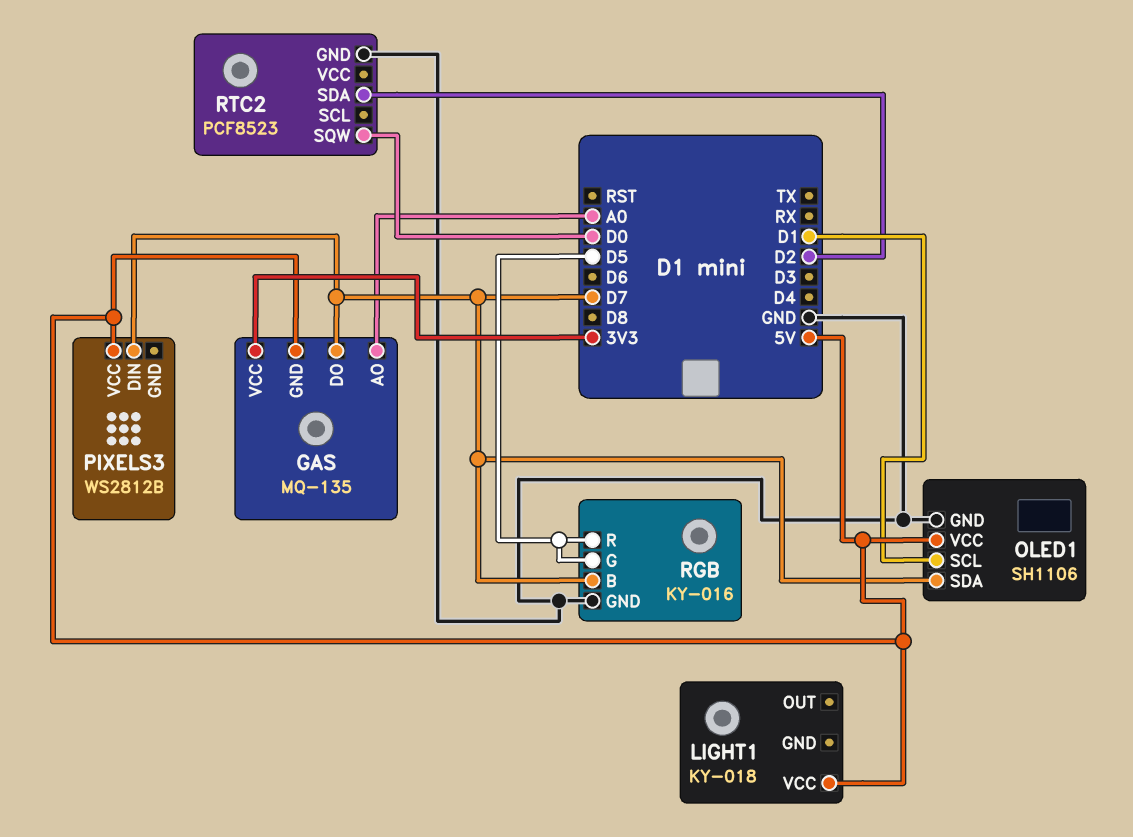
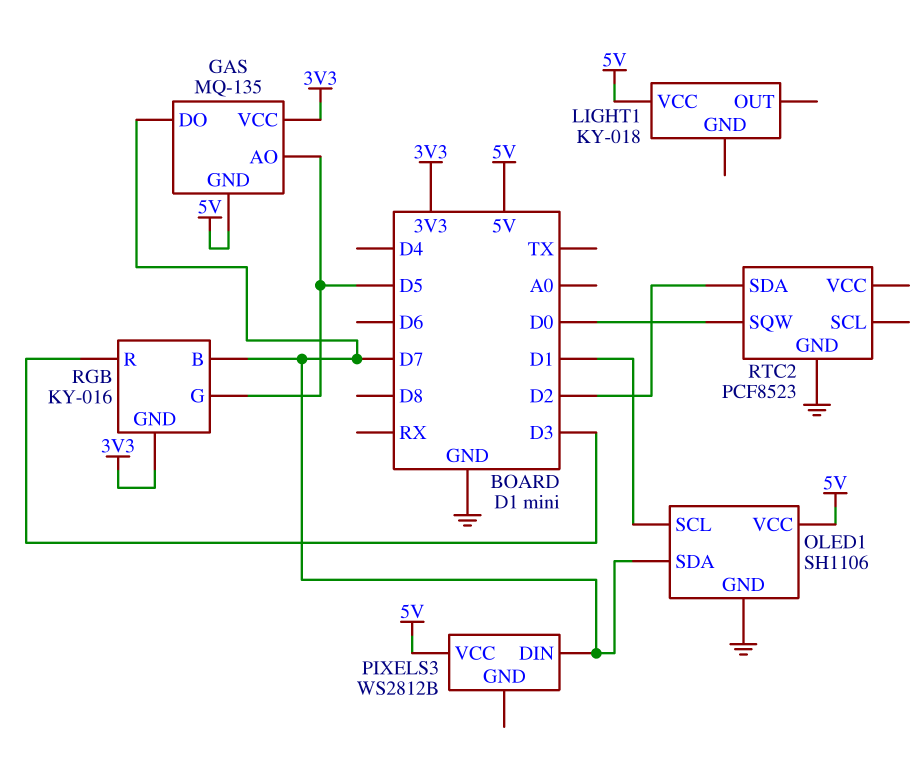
GAS pin AO: A0 -> D5
RGB pin GND: GND -> 3V3
RGB pin R: D5 -> D3

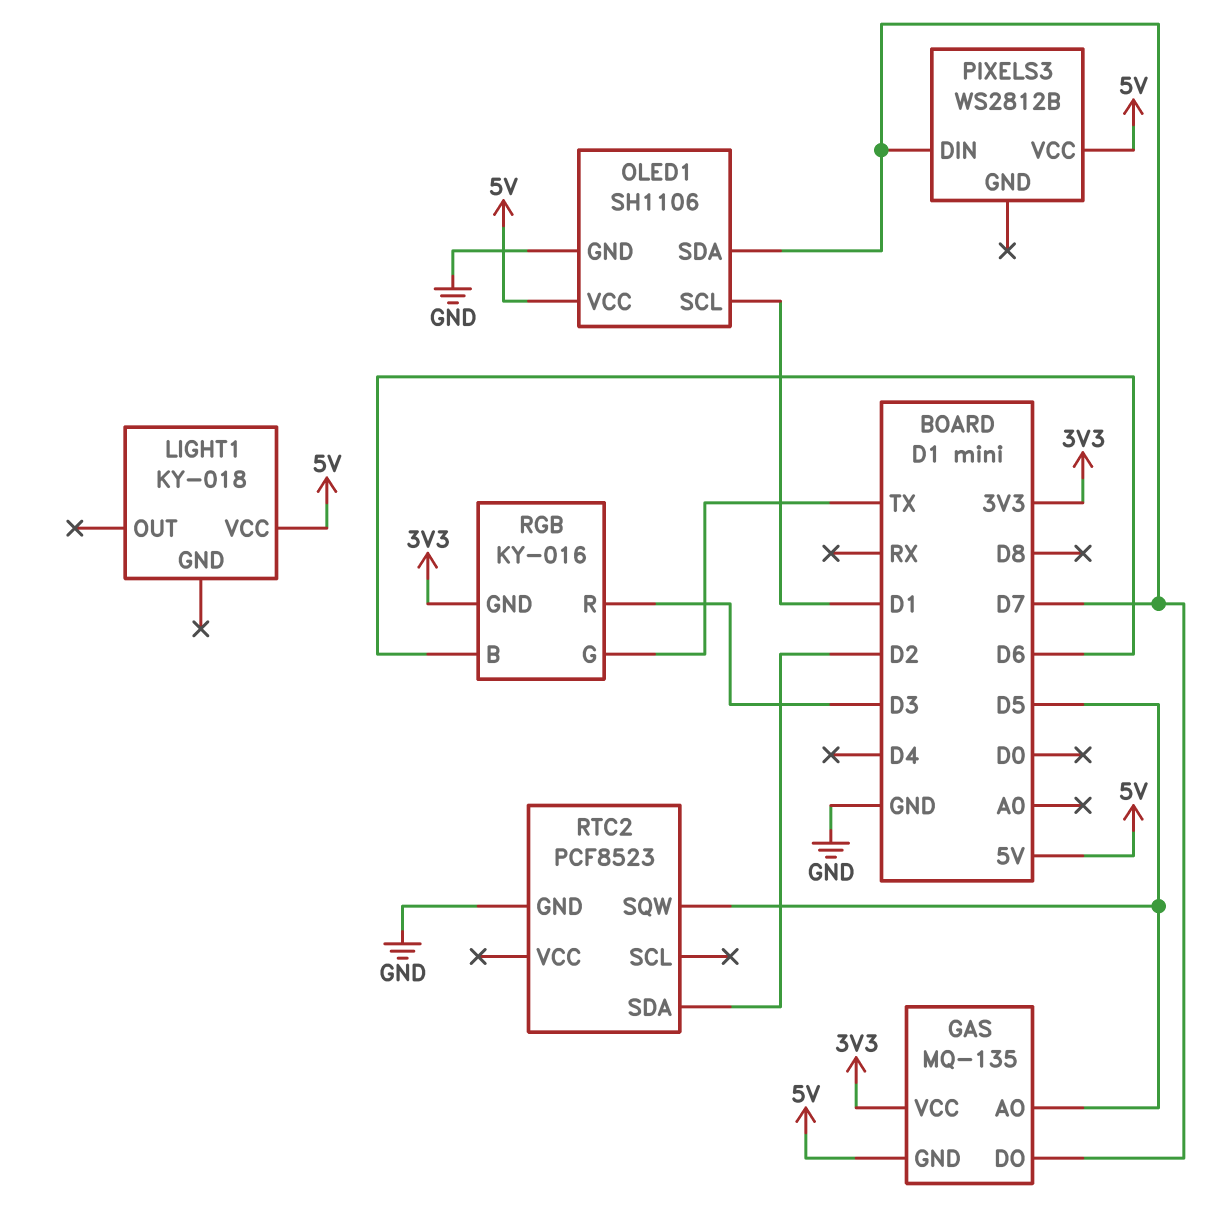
RGB pin B: D7 -> D6
RGB pin G: D5 -> TX
RTC2 pin SQW: D0 -> D5

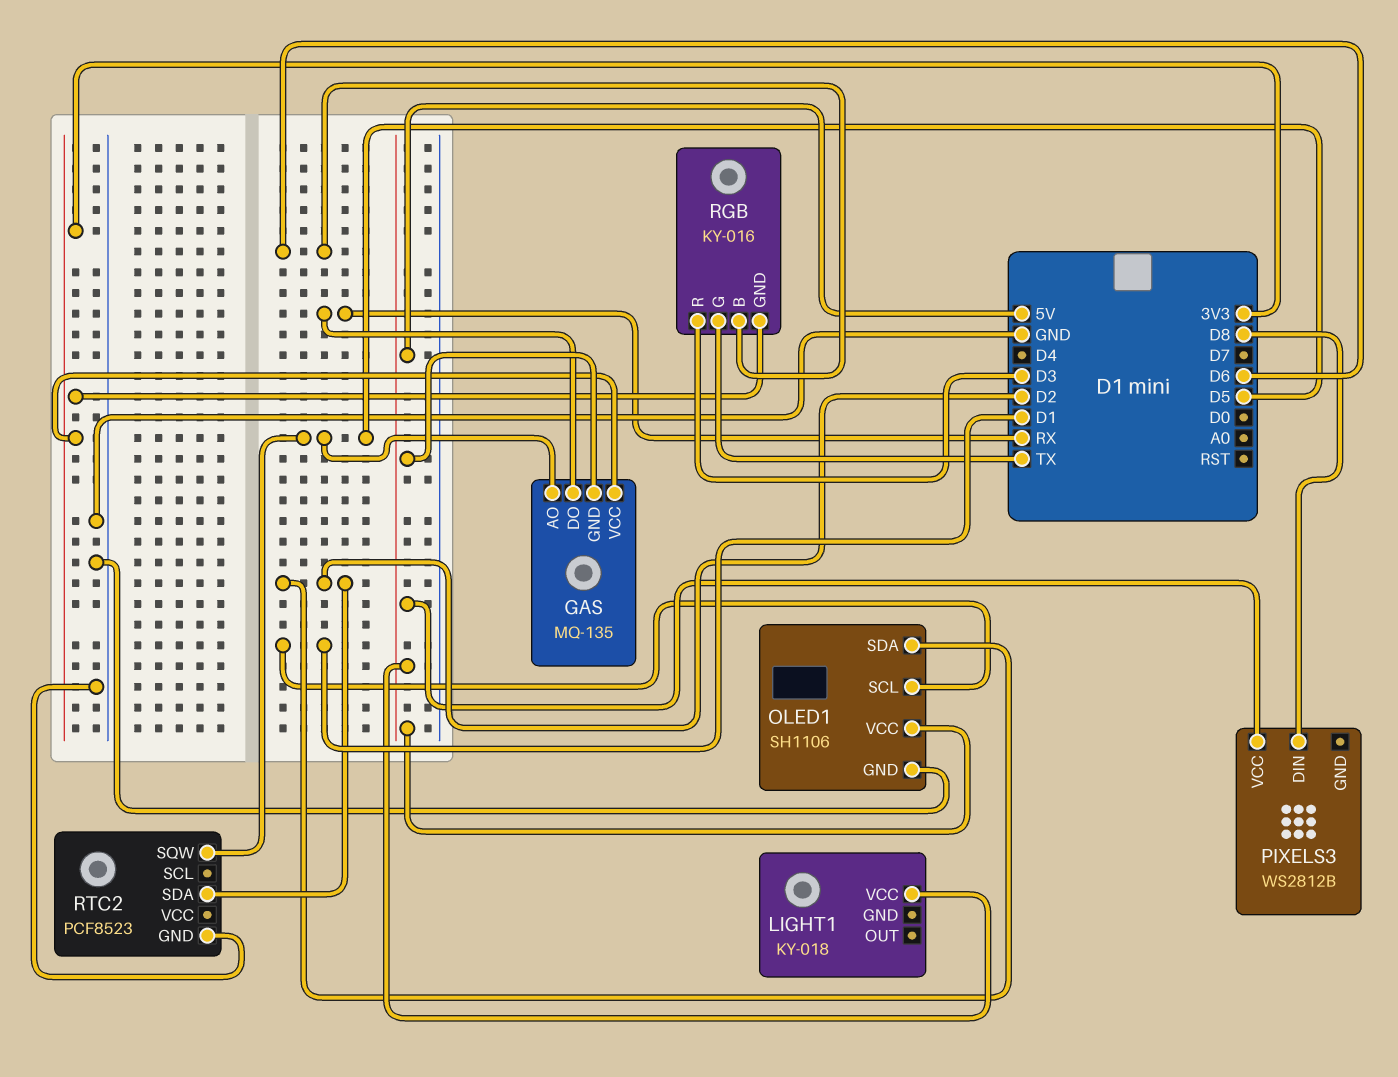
GAS pin DO: D7 -> RX
OLED1 pin SDA: D7 -> D2
PIXELS3 pin DIN: D7 -> D8

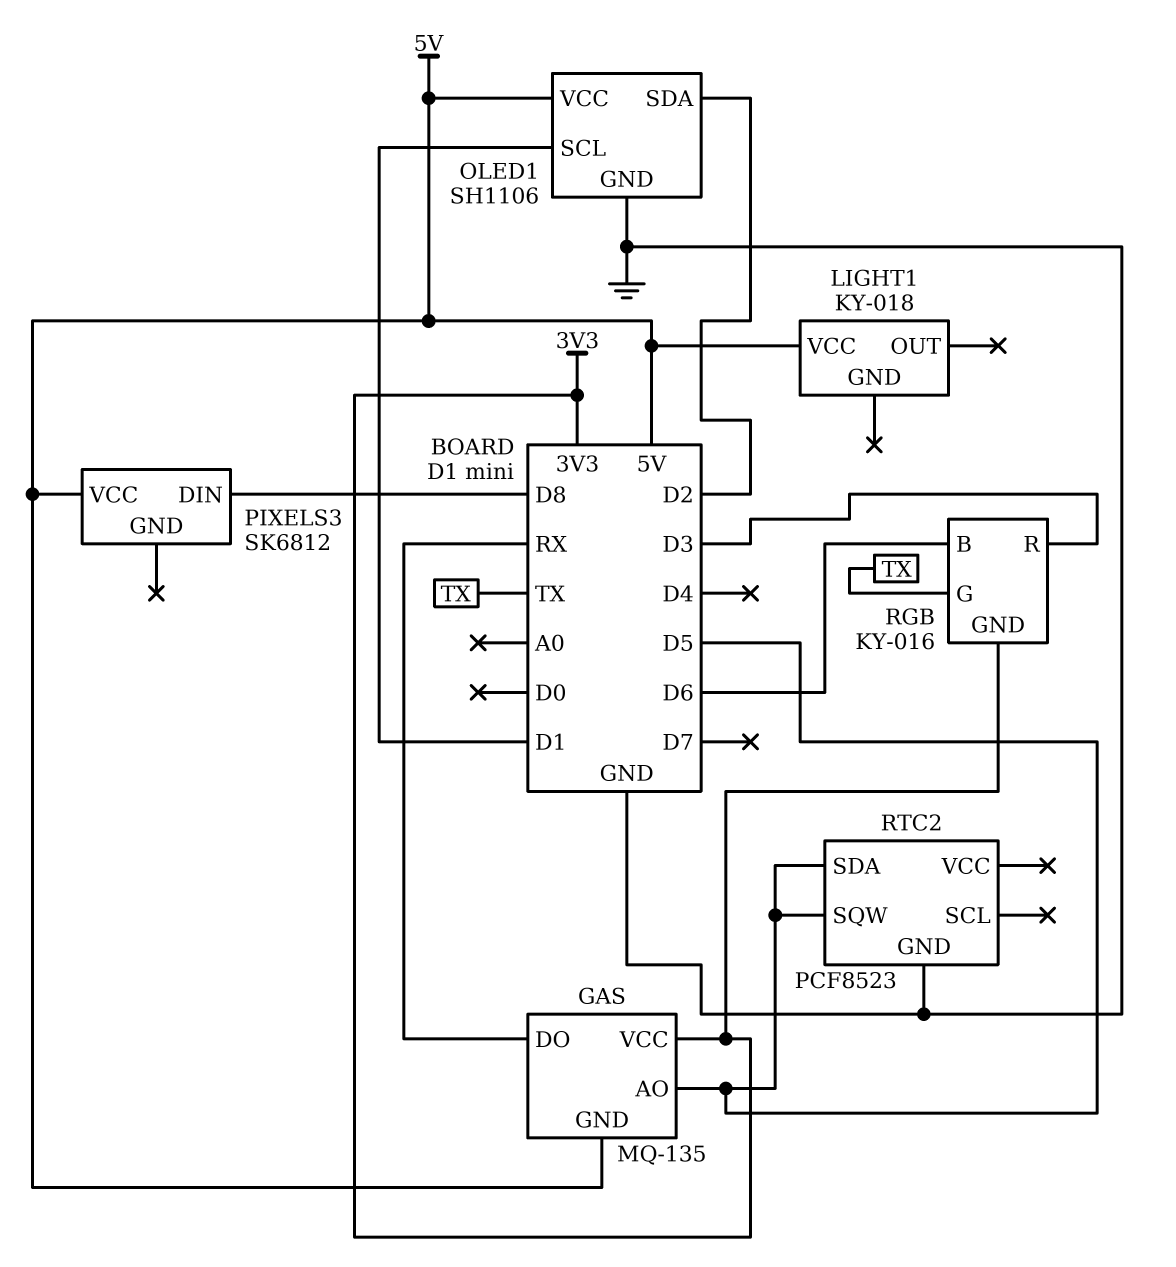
PIXELS3: WS2812B -> SK6812
RTC2 pin SDA: D2 -> D5

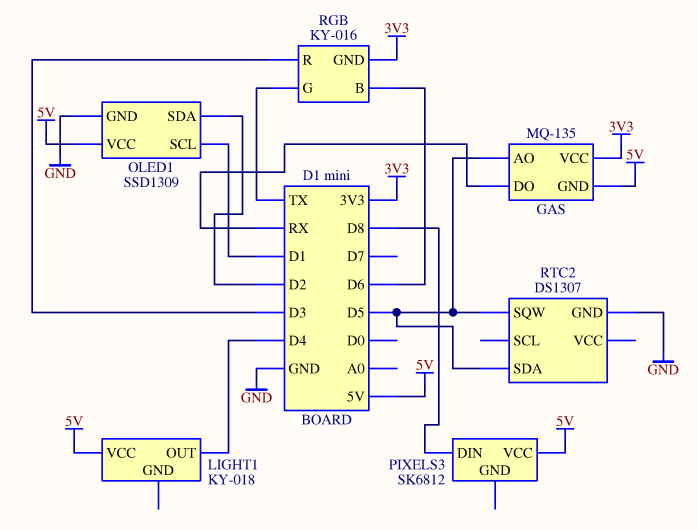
LIGHT1 pin OUT: none -> D4
OLED1: SH1106 -> SSD1309
RTC2: PCF8523 -> DS1307

